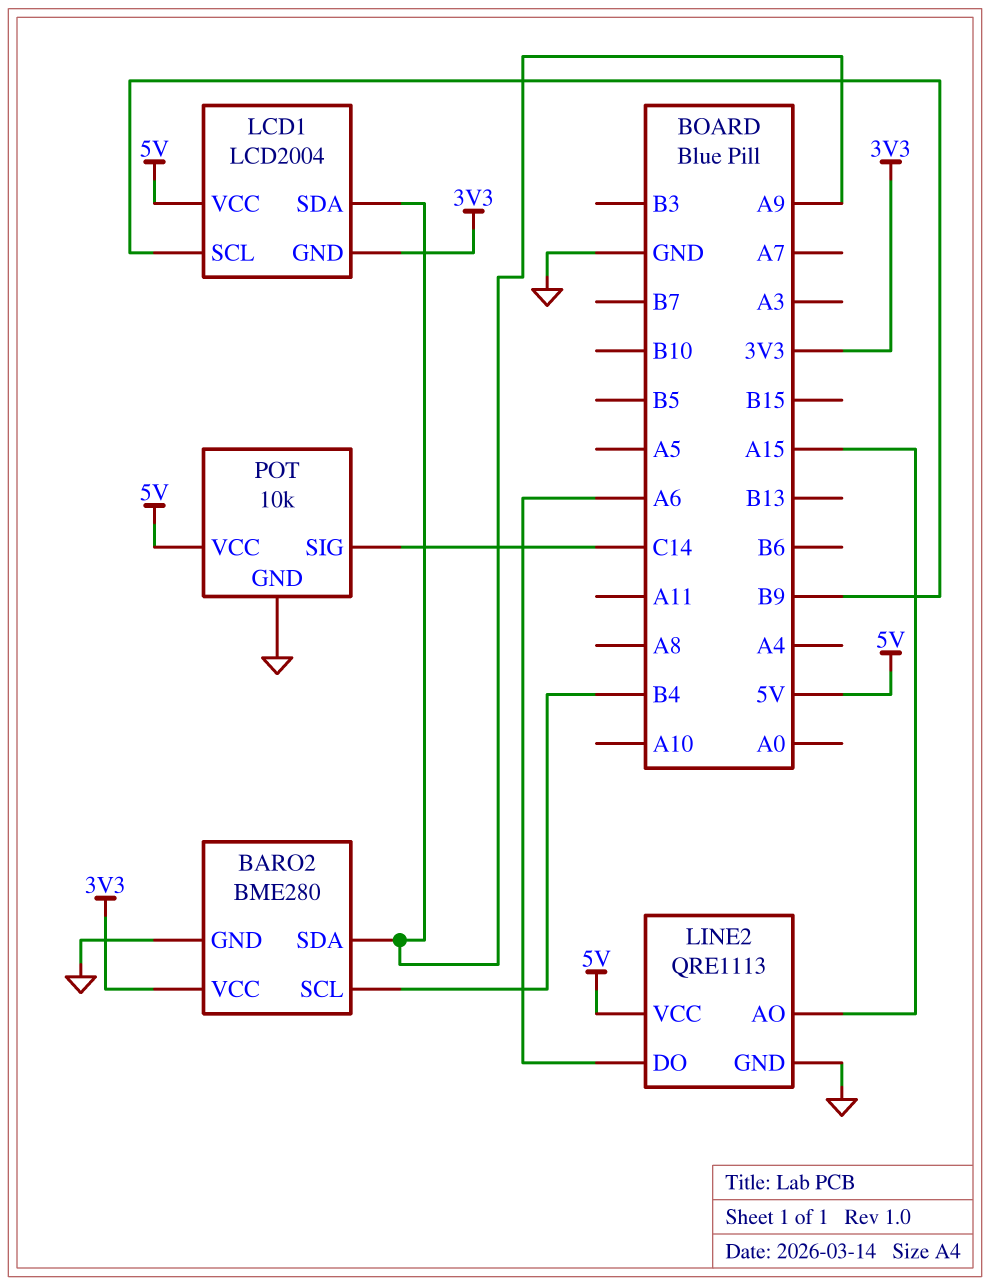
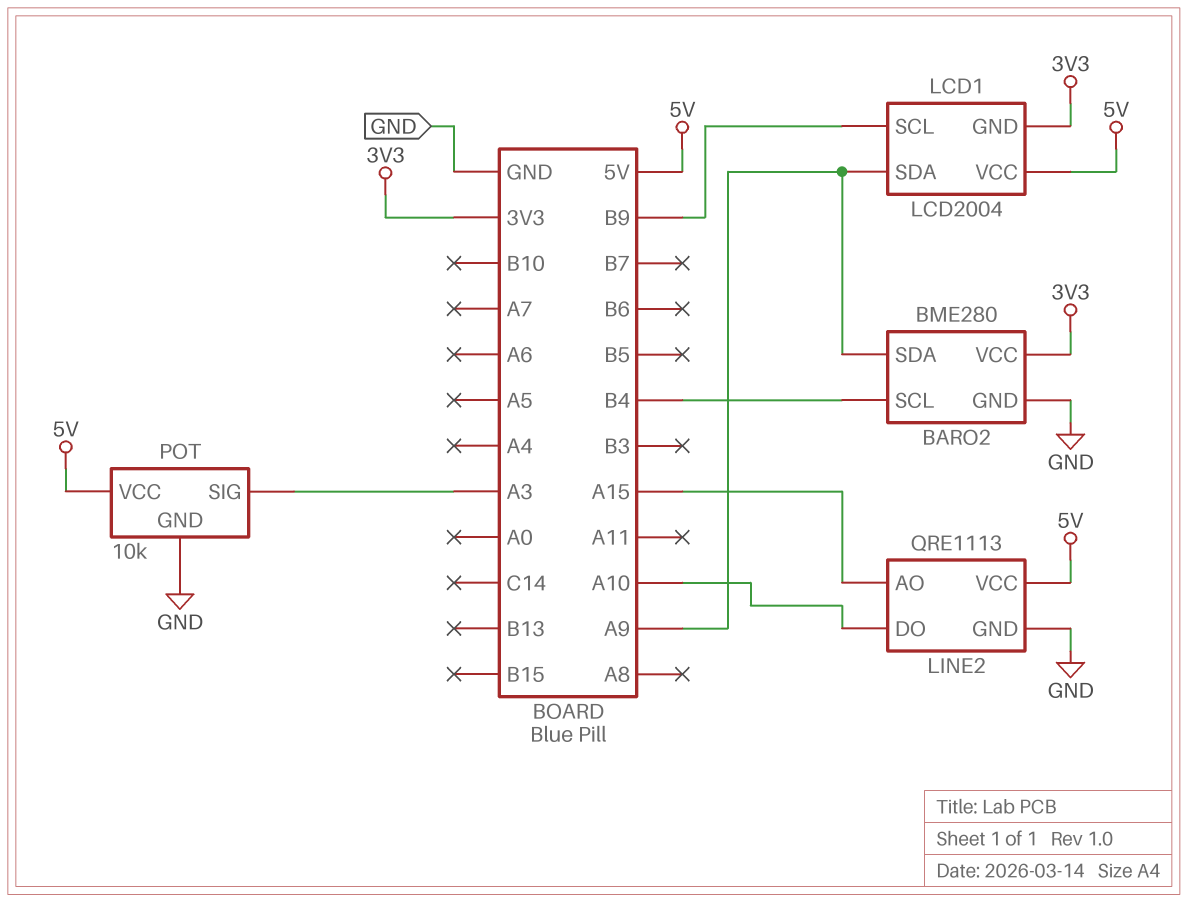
LINE2 pin DO: A6 -> A10
POT pin SIG: C14 -> A3

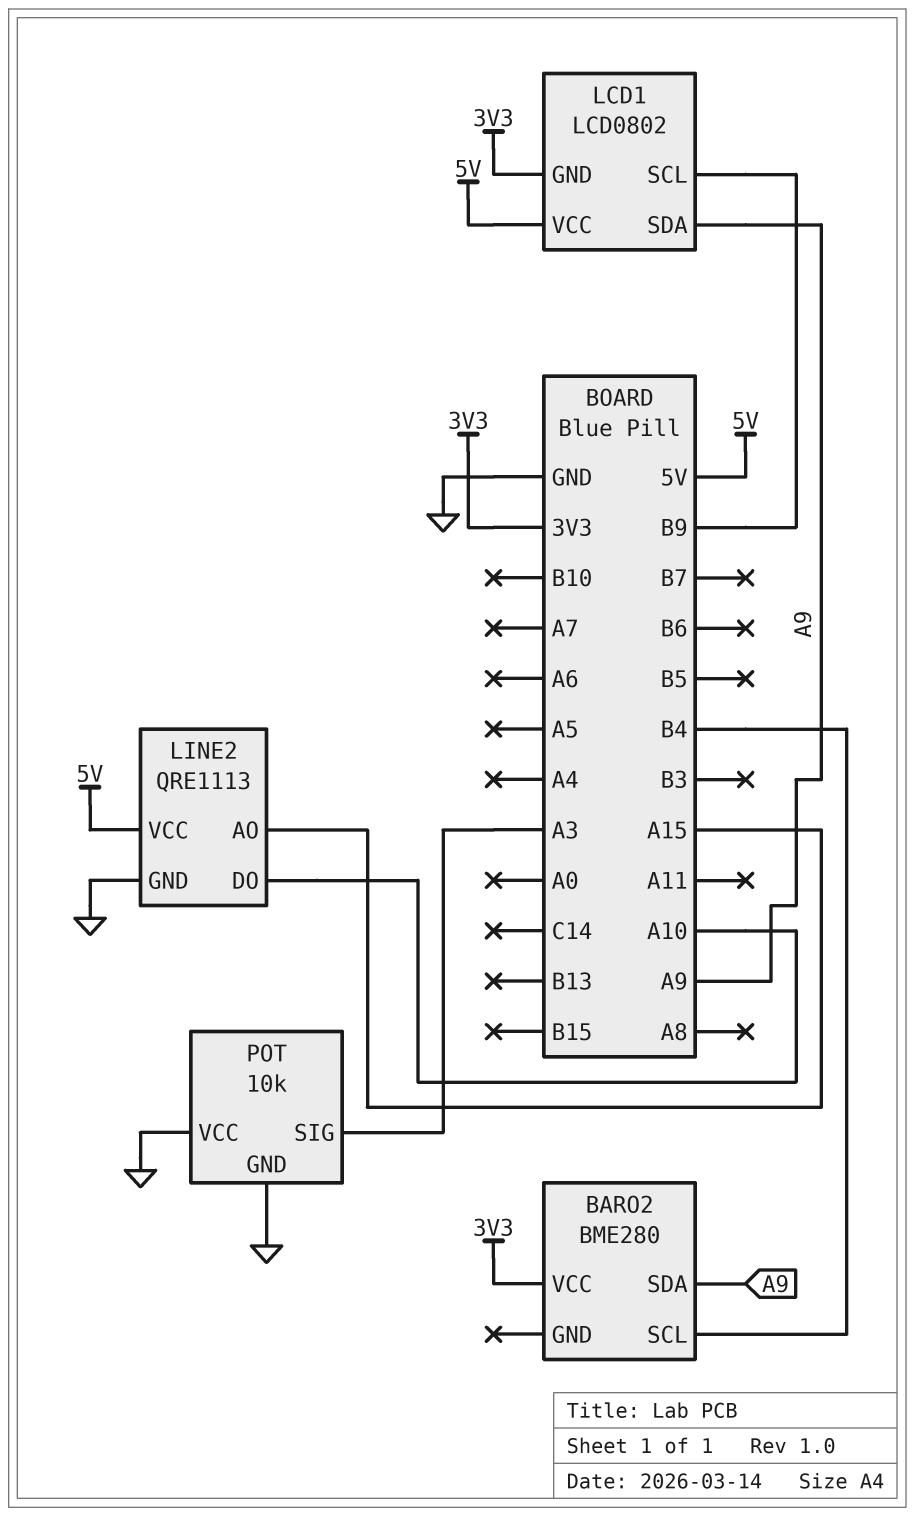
BARO2 pin GND: GND -> none
LCD1: LCD2004 -> LCD0802
POT pin VCC: 5V -> GND

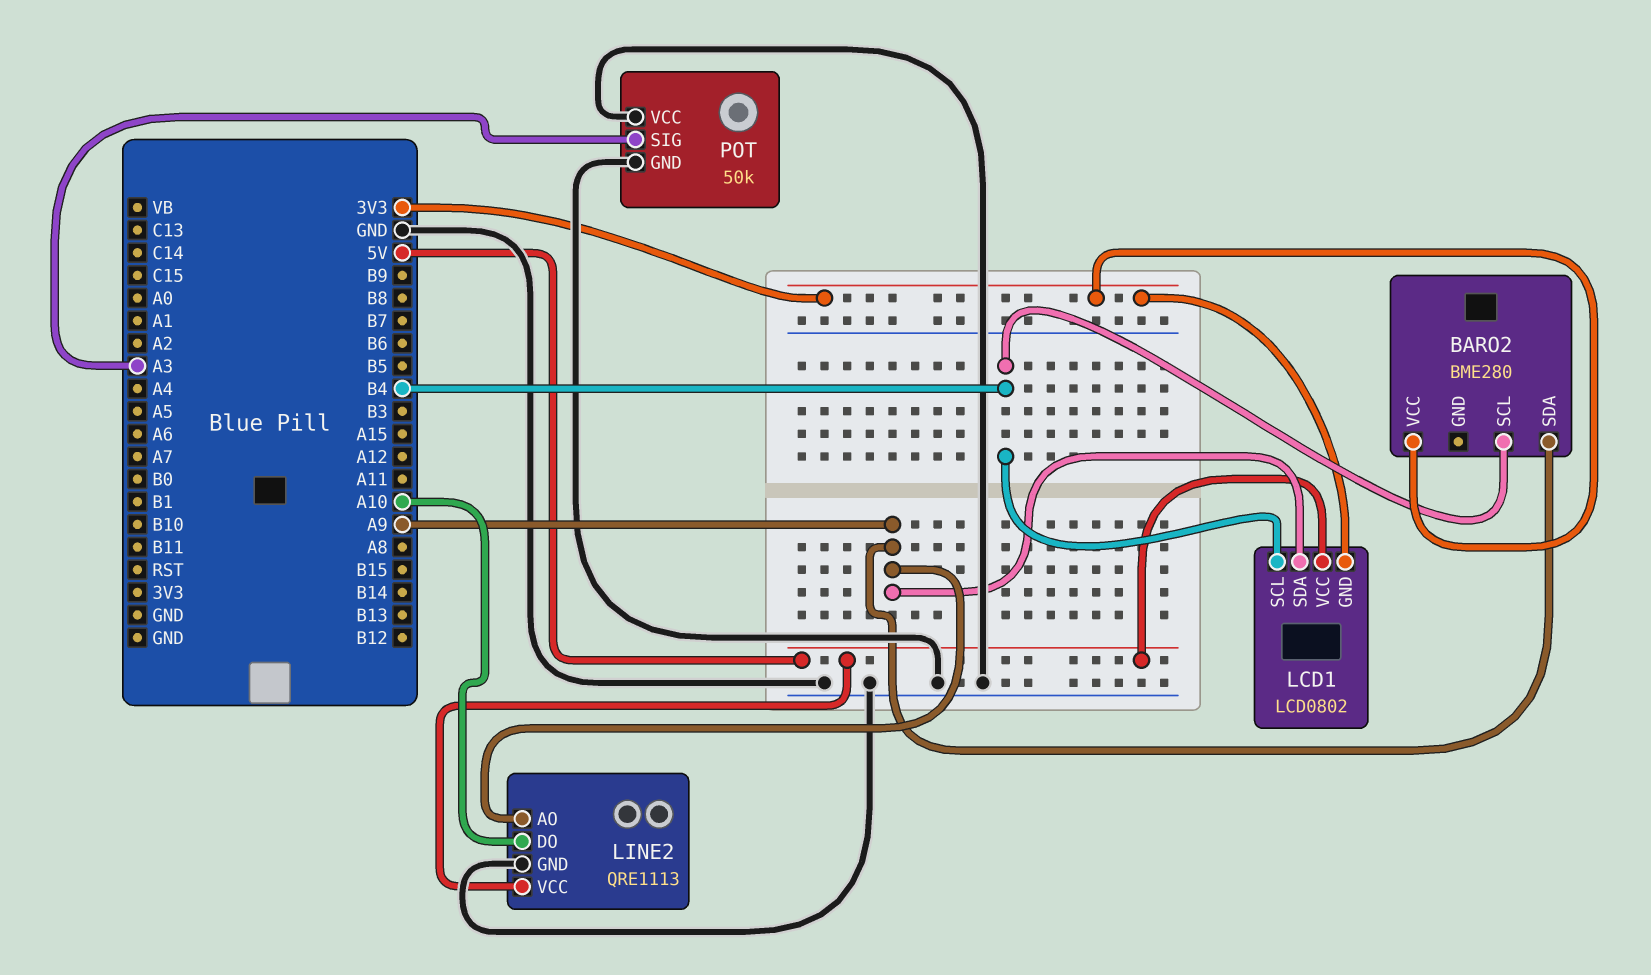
LCD1 pin SCL: B9 -> B4
LINE2 pin AO: A15 -> A9
POT: 10k -> 50k

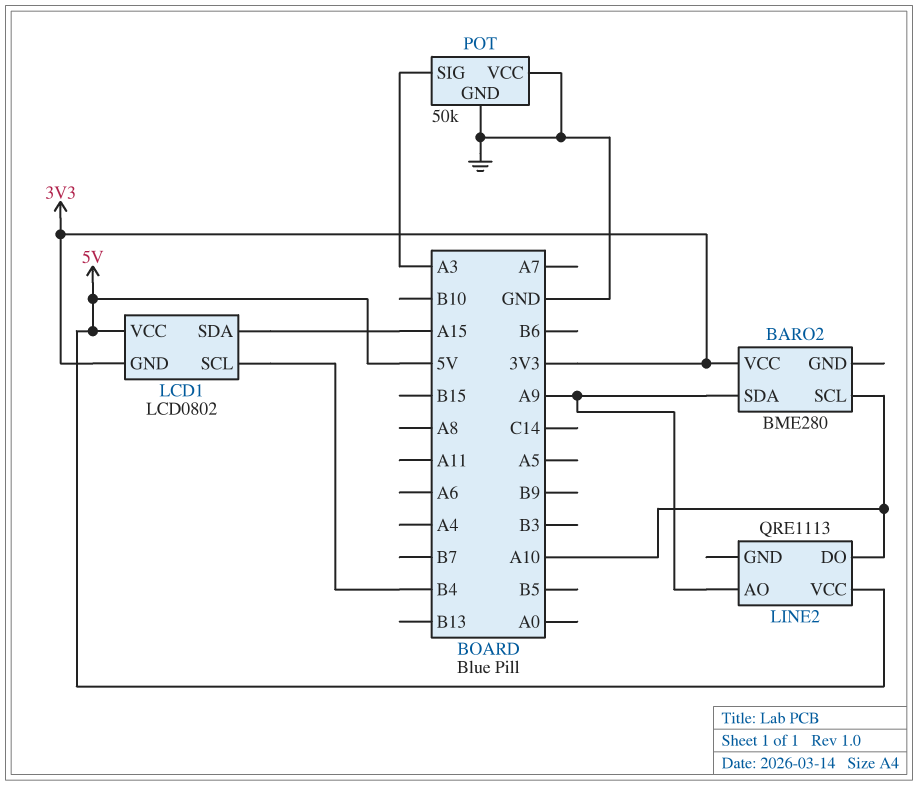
BARO2 pin SCL: B4 -> A10
LCD1 pin SDA: A9 -> A15
LINE2 pin GND: GND -> none

